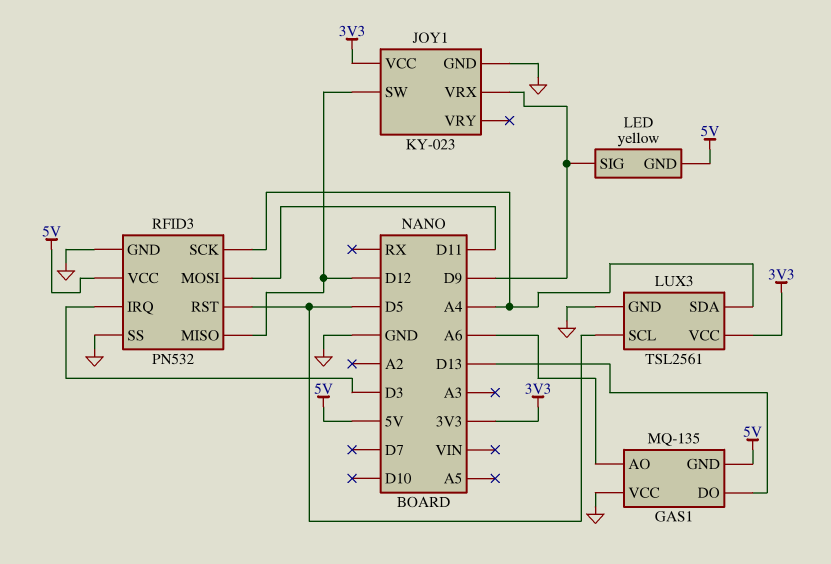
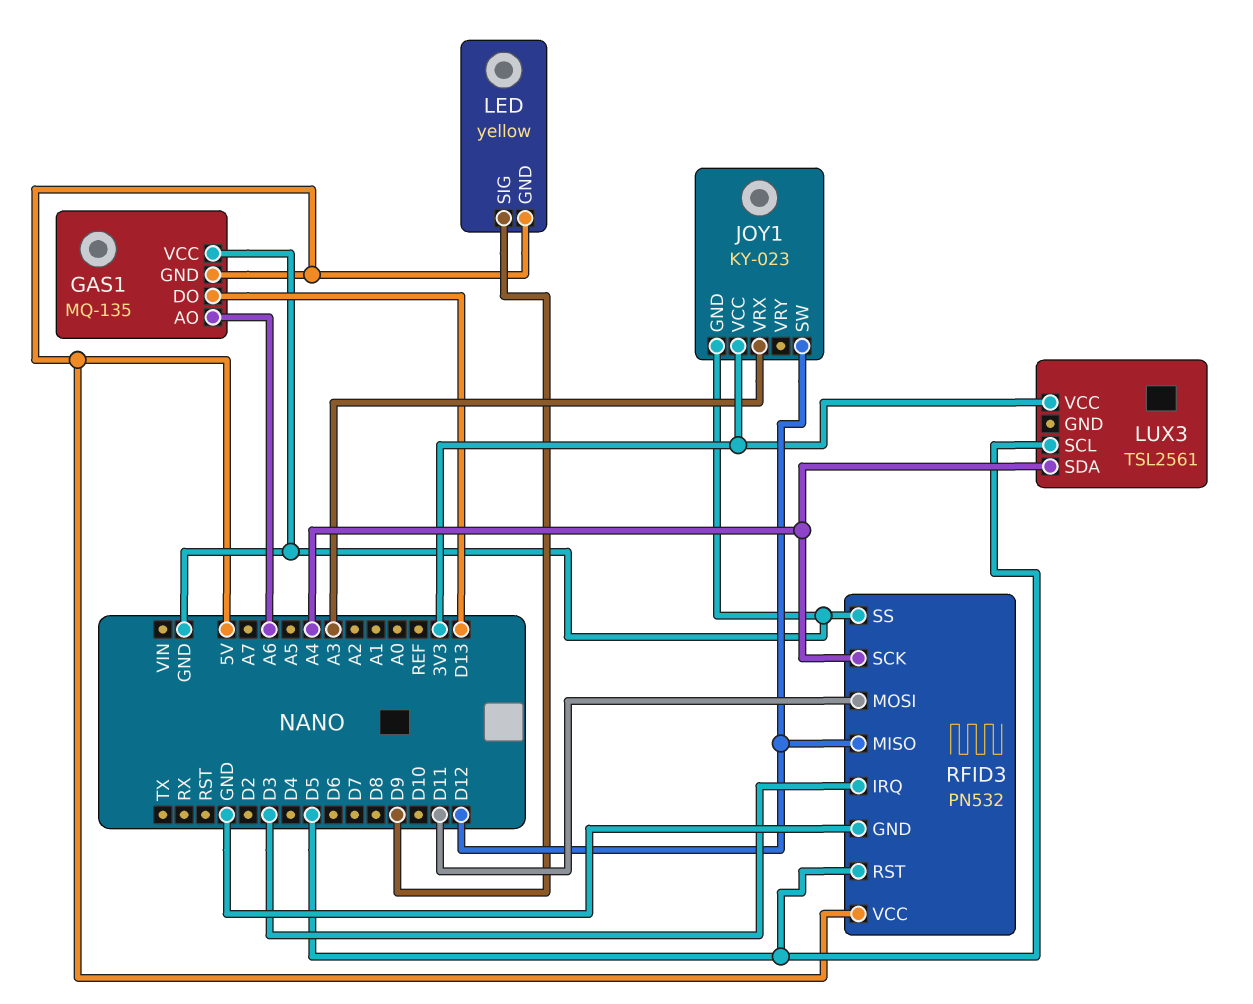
JOY1 pin VRX: D9 -> A3
LUX3 pin GND: GND -> none

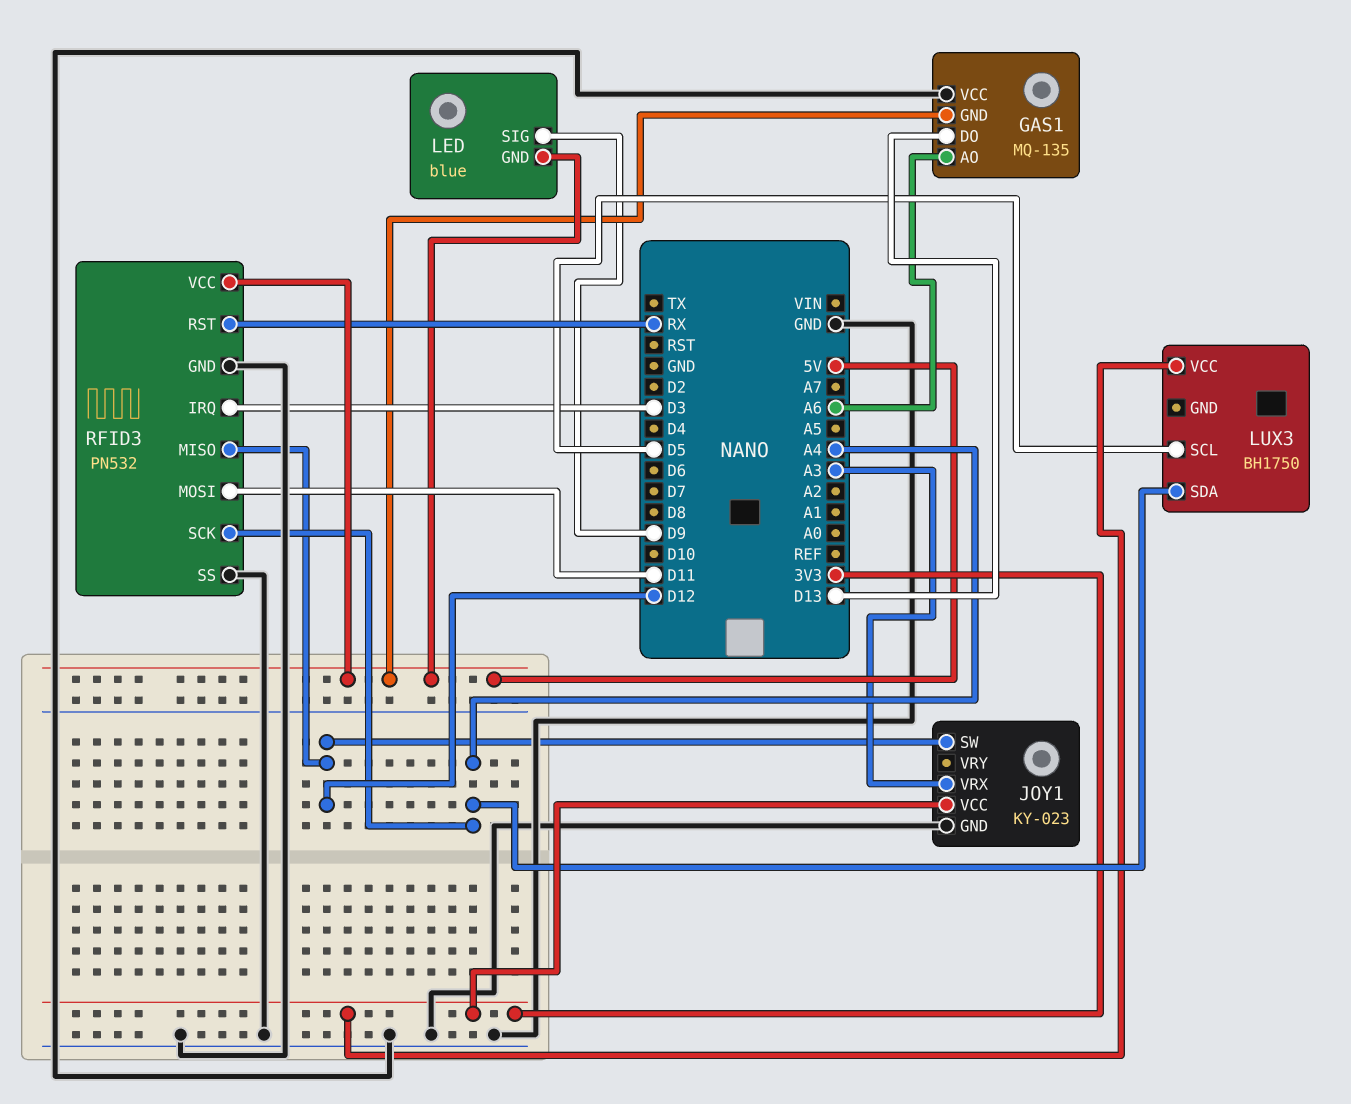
LED: yellow -> blue
LUX3: TSL2561 -> BH1750
RFID3 pin RST: D5 -> RX

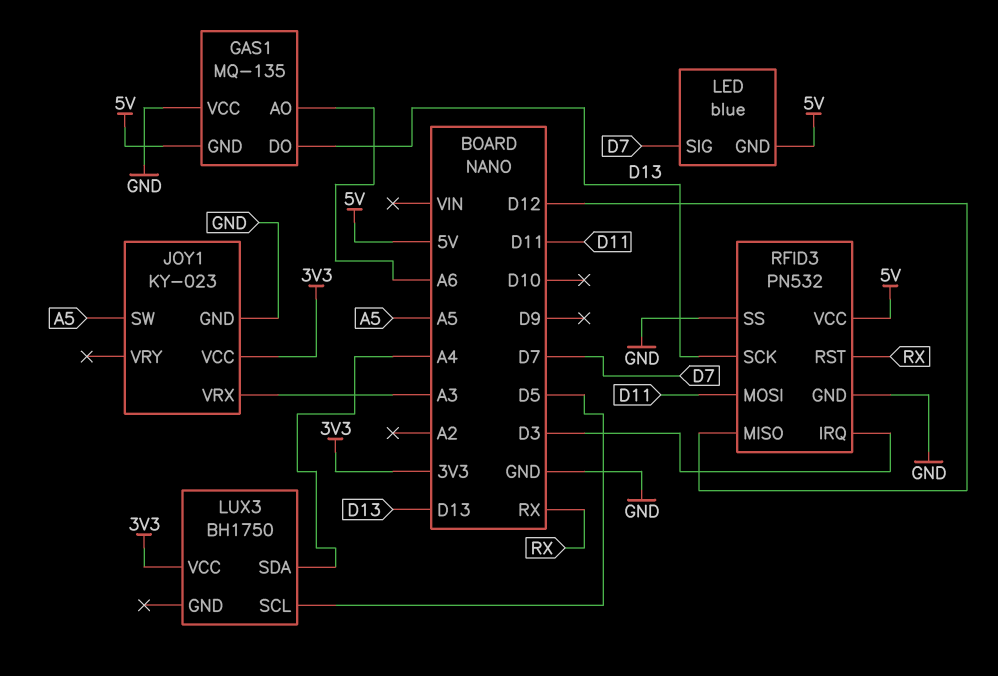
JOY1 pin SW: D12 -> A5
LED pin SIG: D9 -> D7
RFID3 pin SCK: A4 -> D13

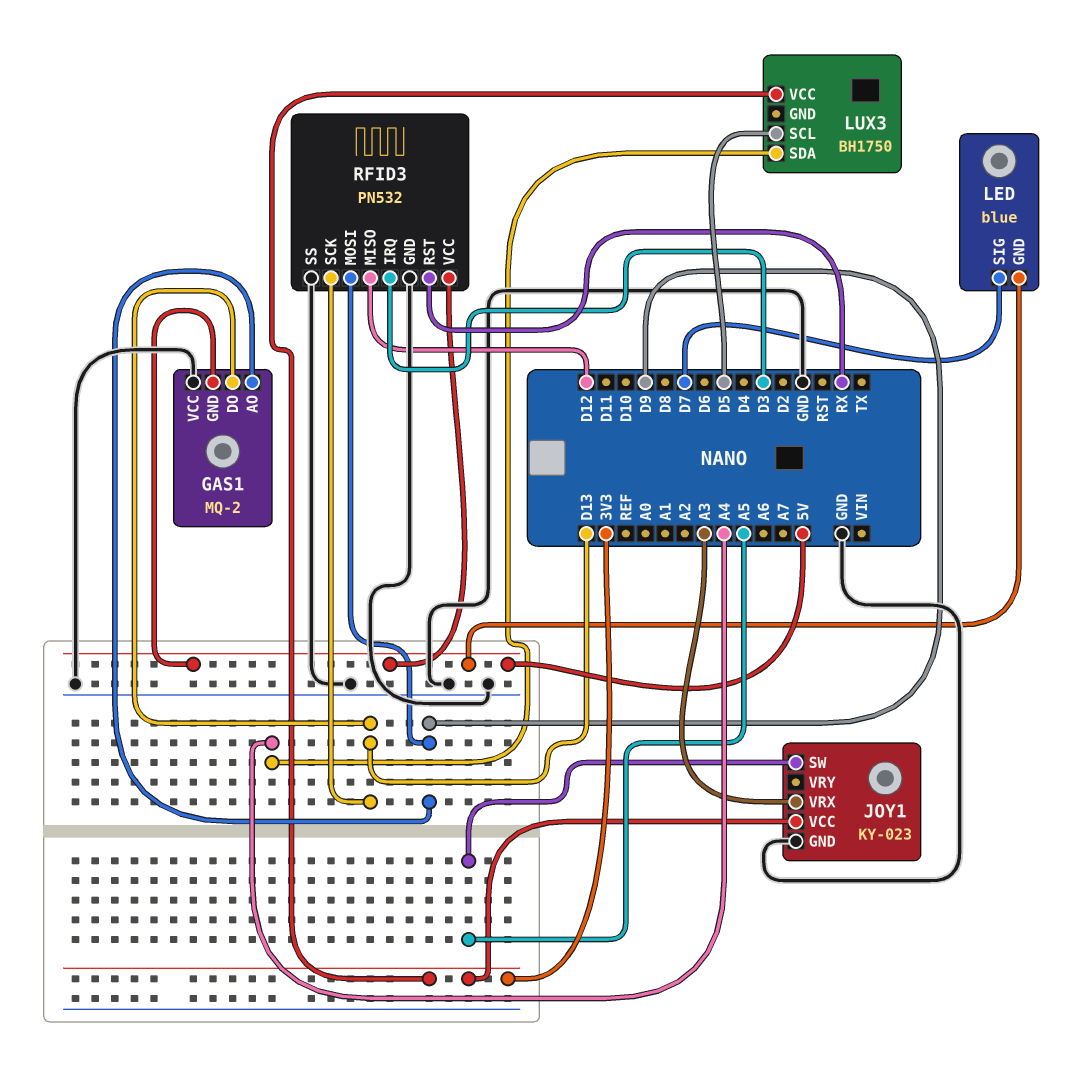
GAS1: MQ-135 -> MQ-2
GAS1 pin AO: A6 -> D9
RFID3 pin MOSI: D11 -> D9

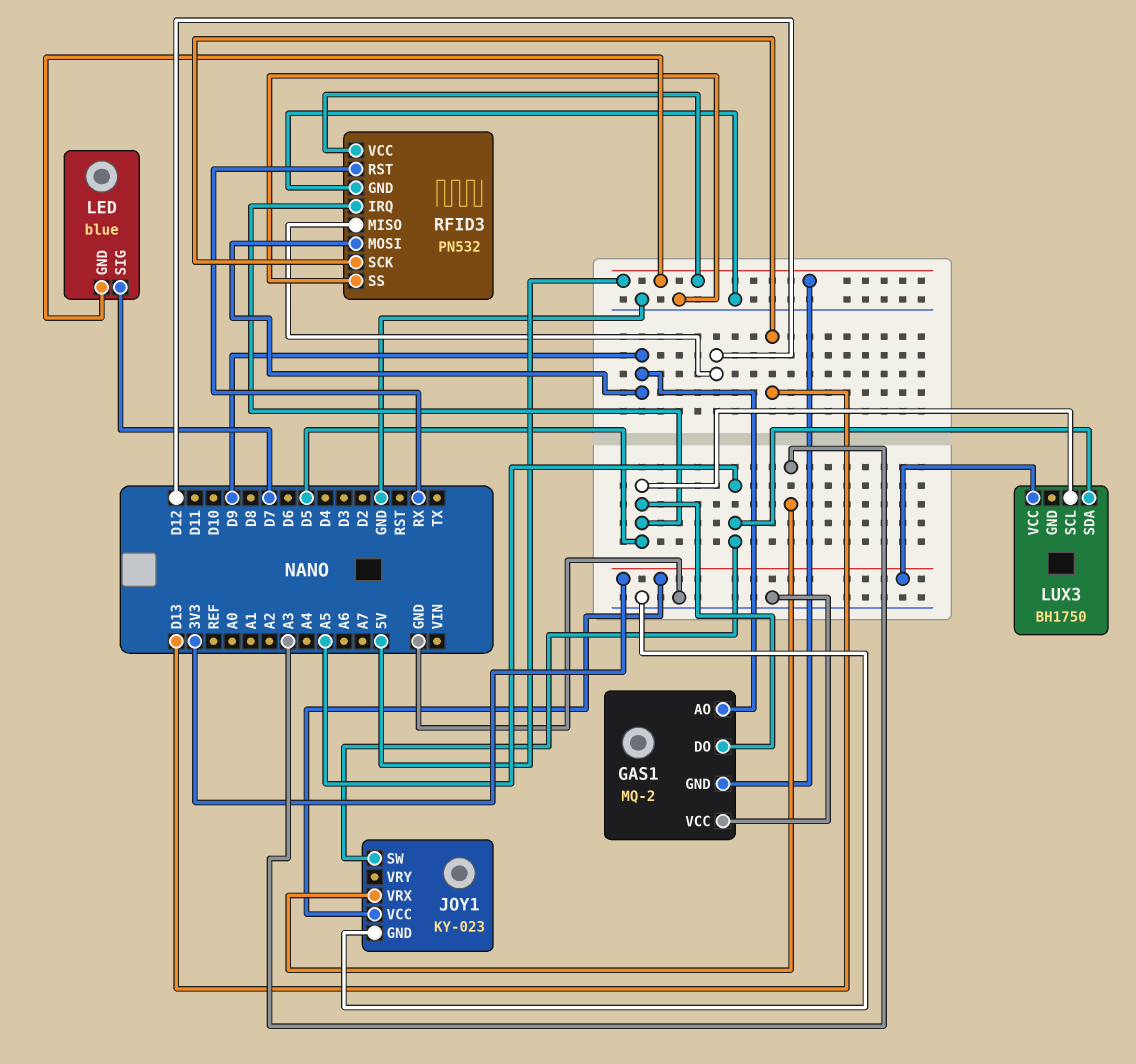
GAS1 pin DO: D13 -> D5
LUX3 pin SDA: A4 -> A5
RFID3 pin IRQ: D3 -> D5

